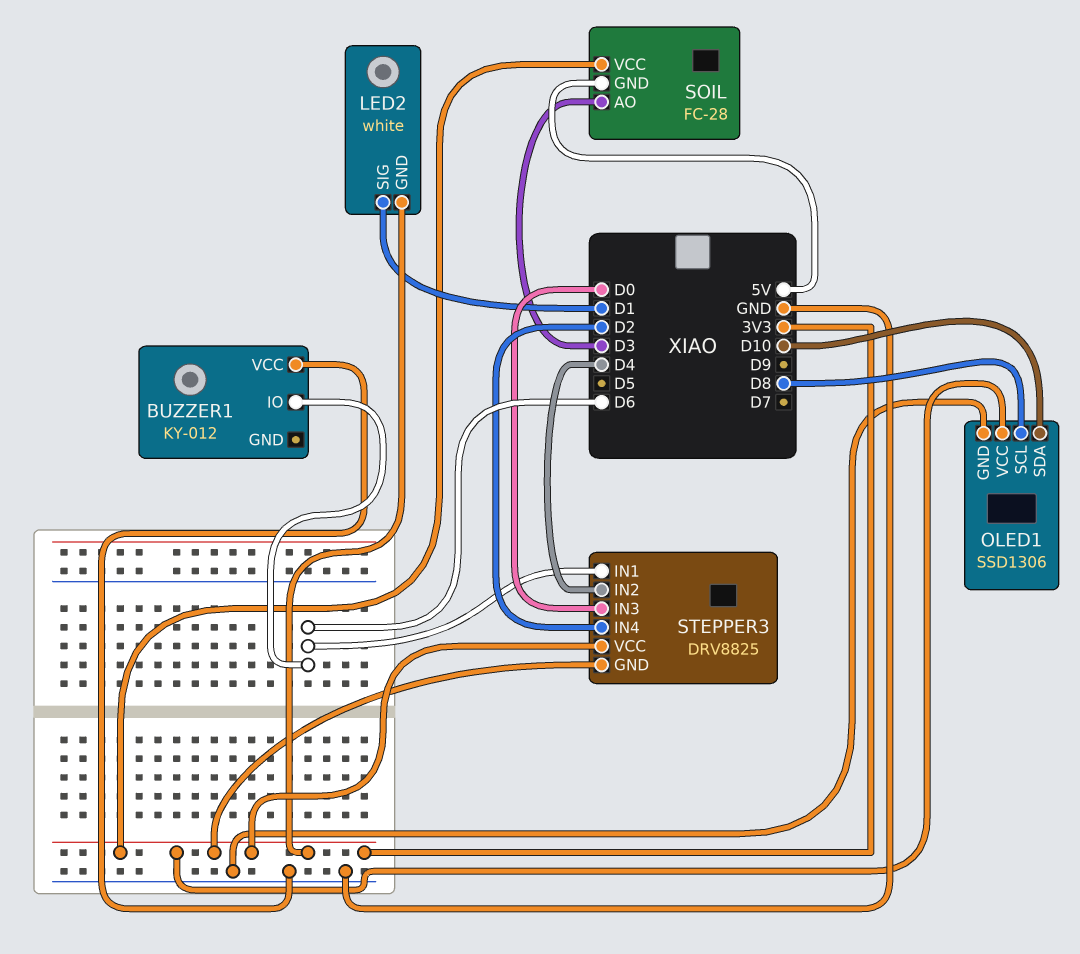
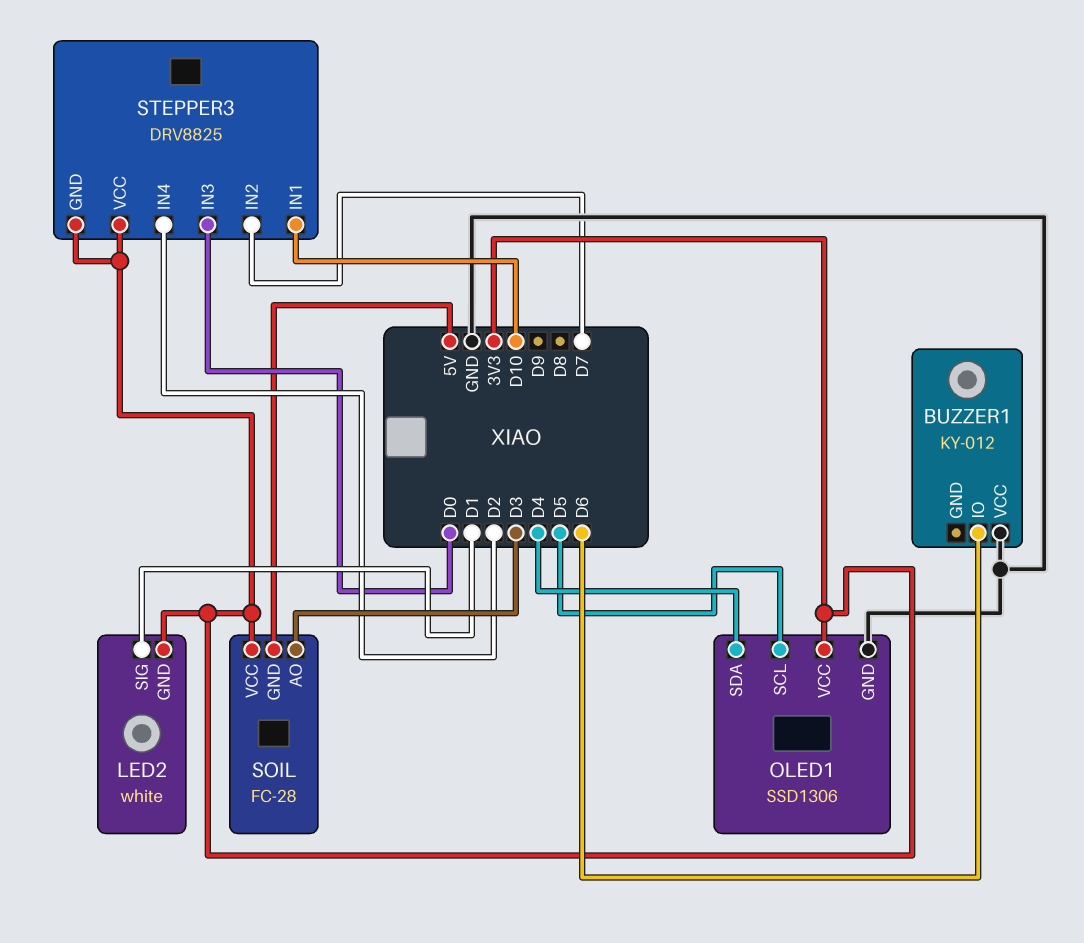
OLED1 pin SCL: D8 -> D5
OLED1 pin SDA: D10 -> D4
STEPPER3 pin IN1: D6 -> D10
STEPPER3 pin IN2: D4 -> D7

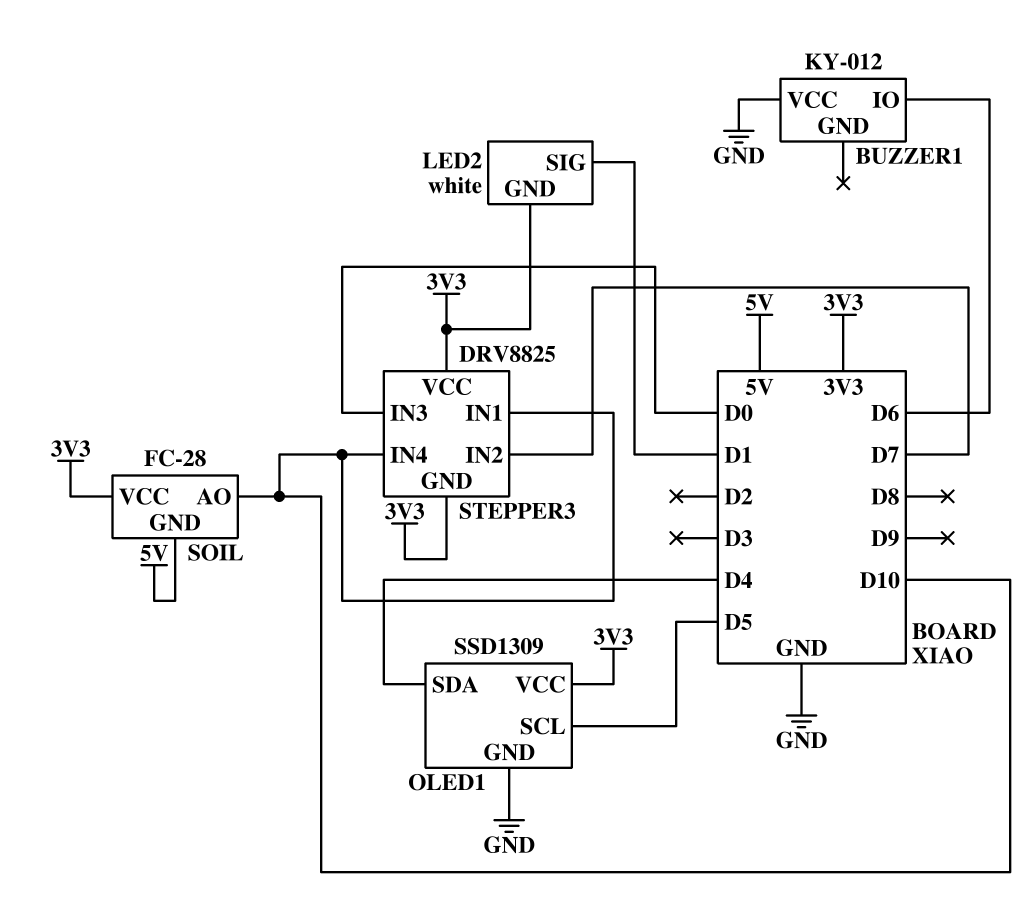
OLED1: SSD1306 -> SSD1309
SOIL pin AO: D3 -> D10
STEPPER3 pin IN4: D2 -> D10

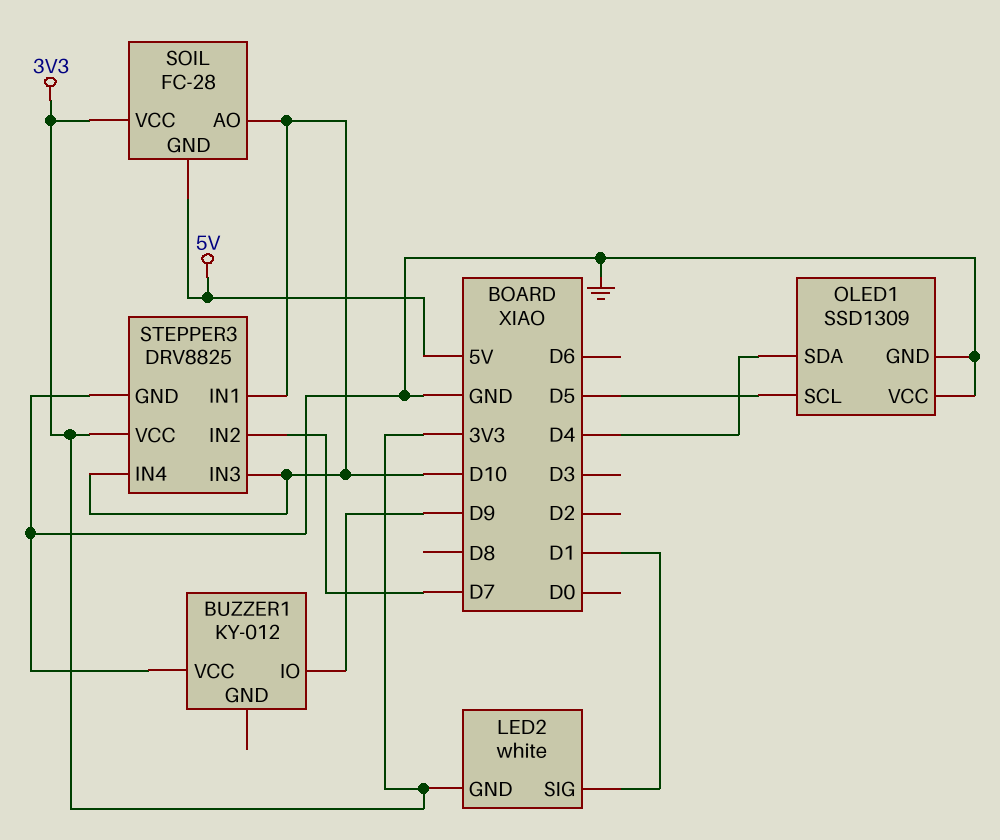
BUZZER1 pin IO: D6 -> D9
OLED1 pin VCC: 3V3 -> GND
STEPPER3 pin GND: 3V3 -> GND
STEPPER3 pin IN3: D0 -> D10

